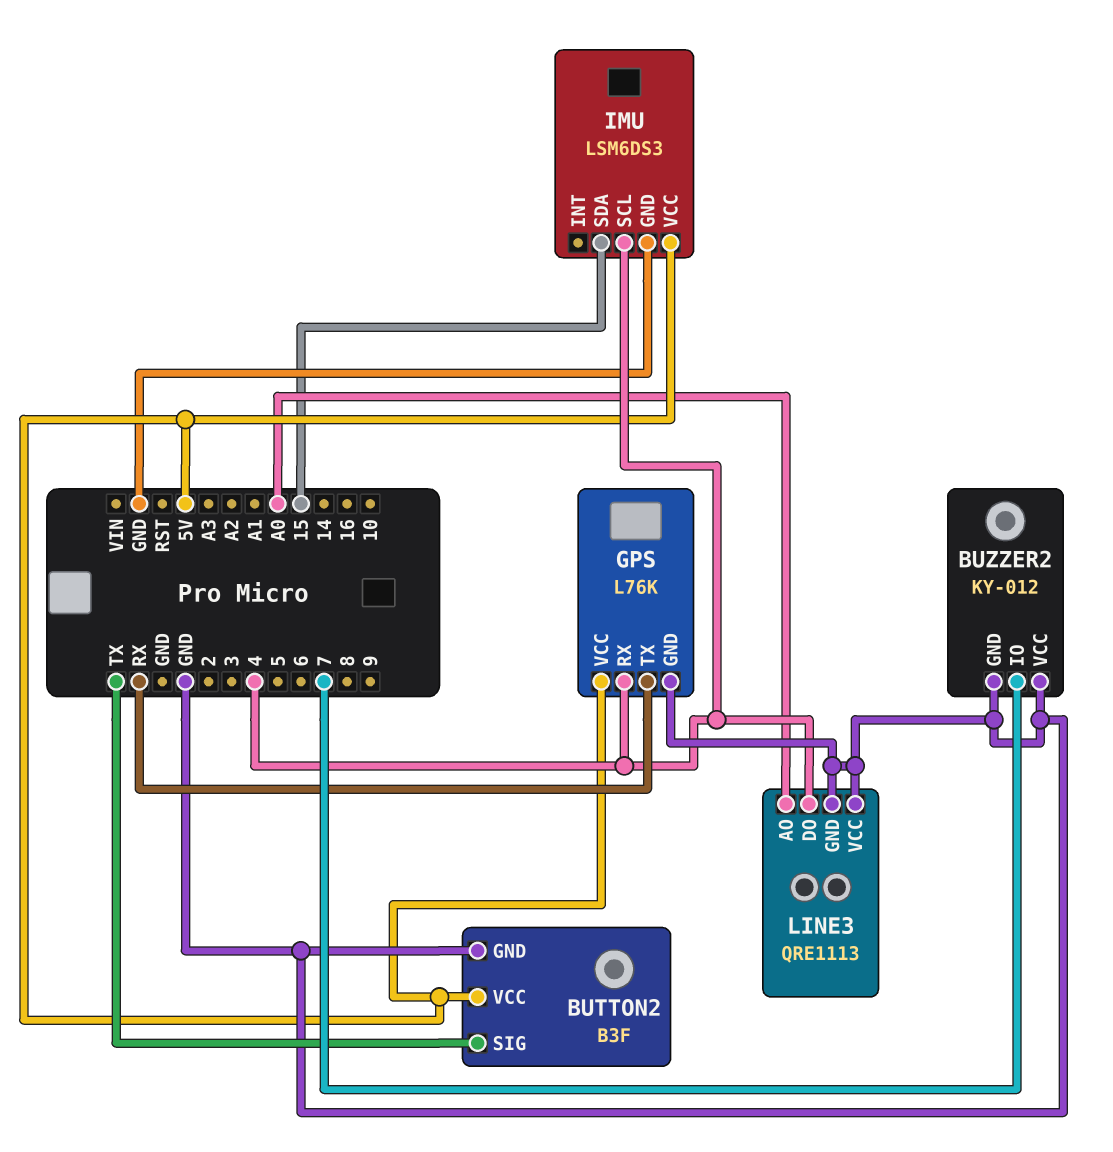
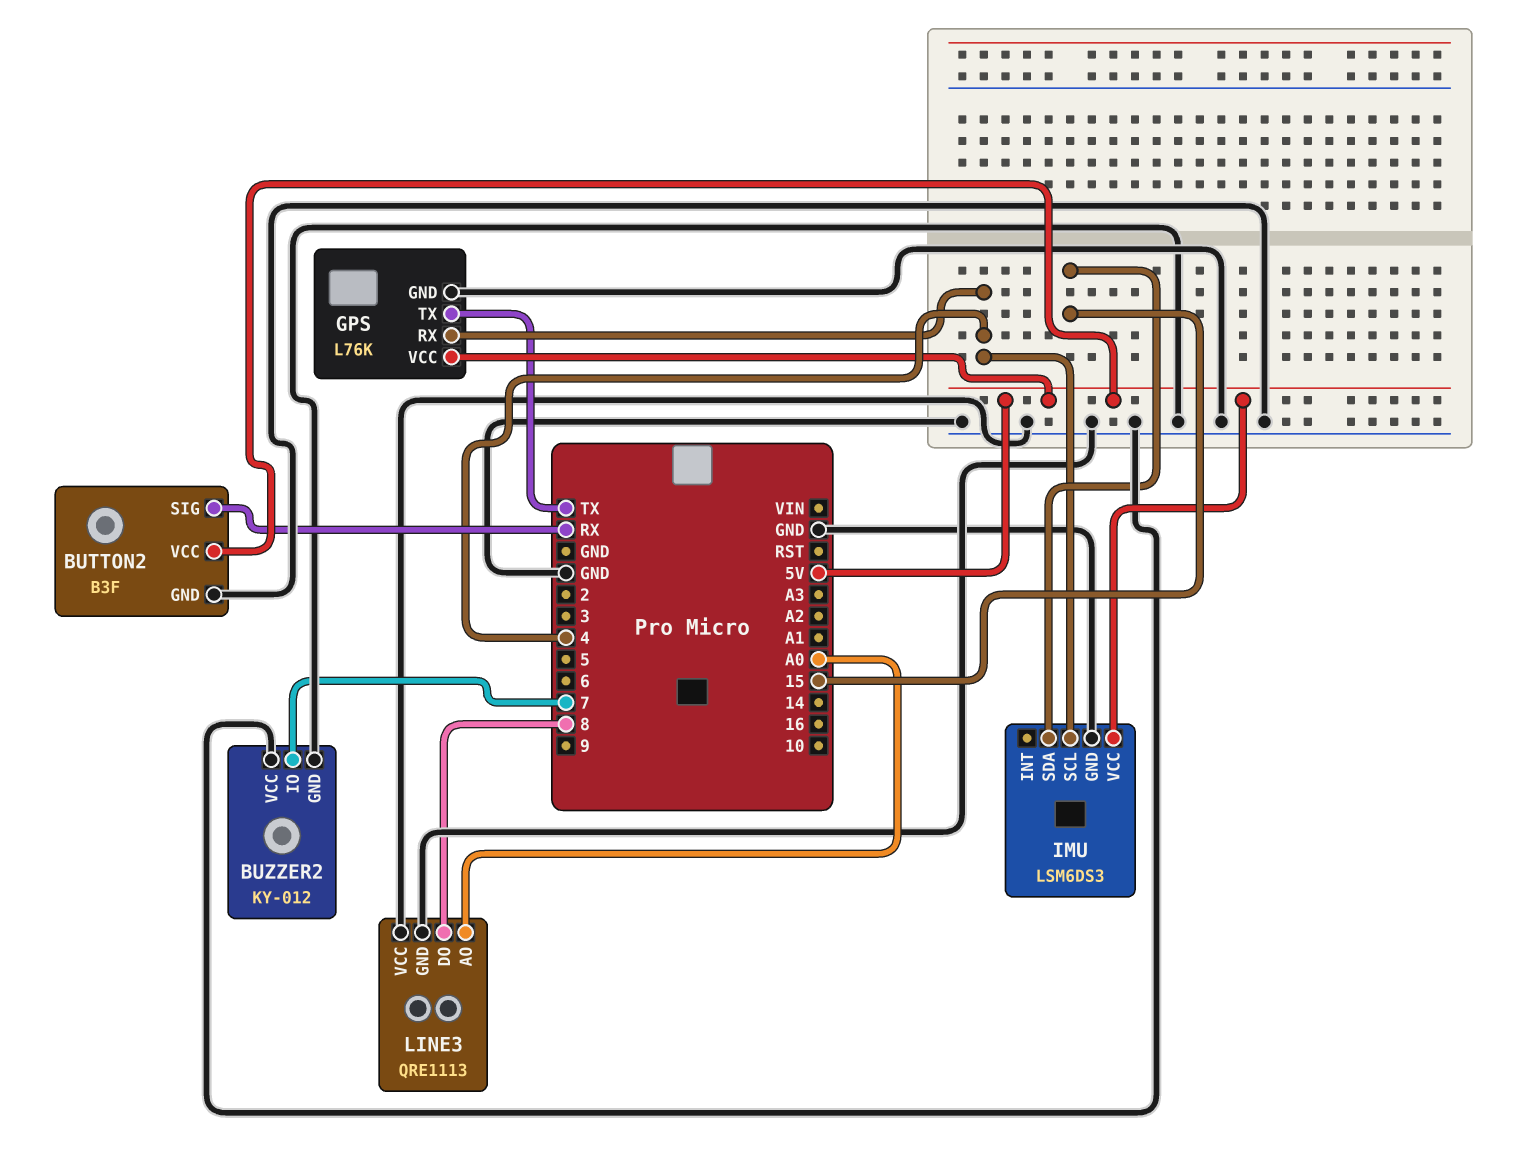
BUTTON2 pin SIG: TX -> RX
GPS pin TX: RX -> TX
LINE3 pin DO: 4 -> 8

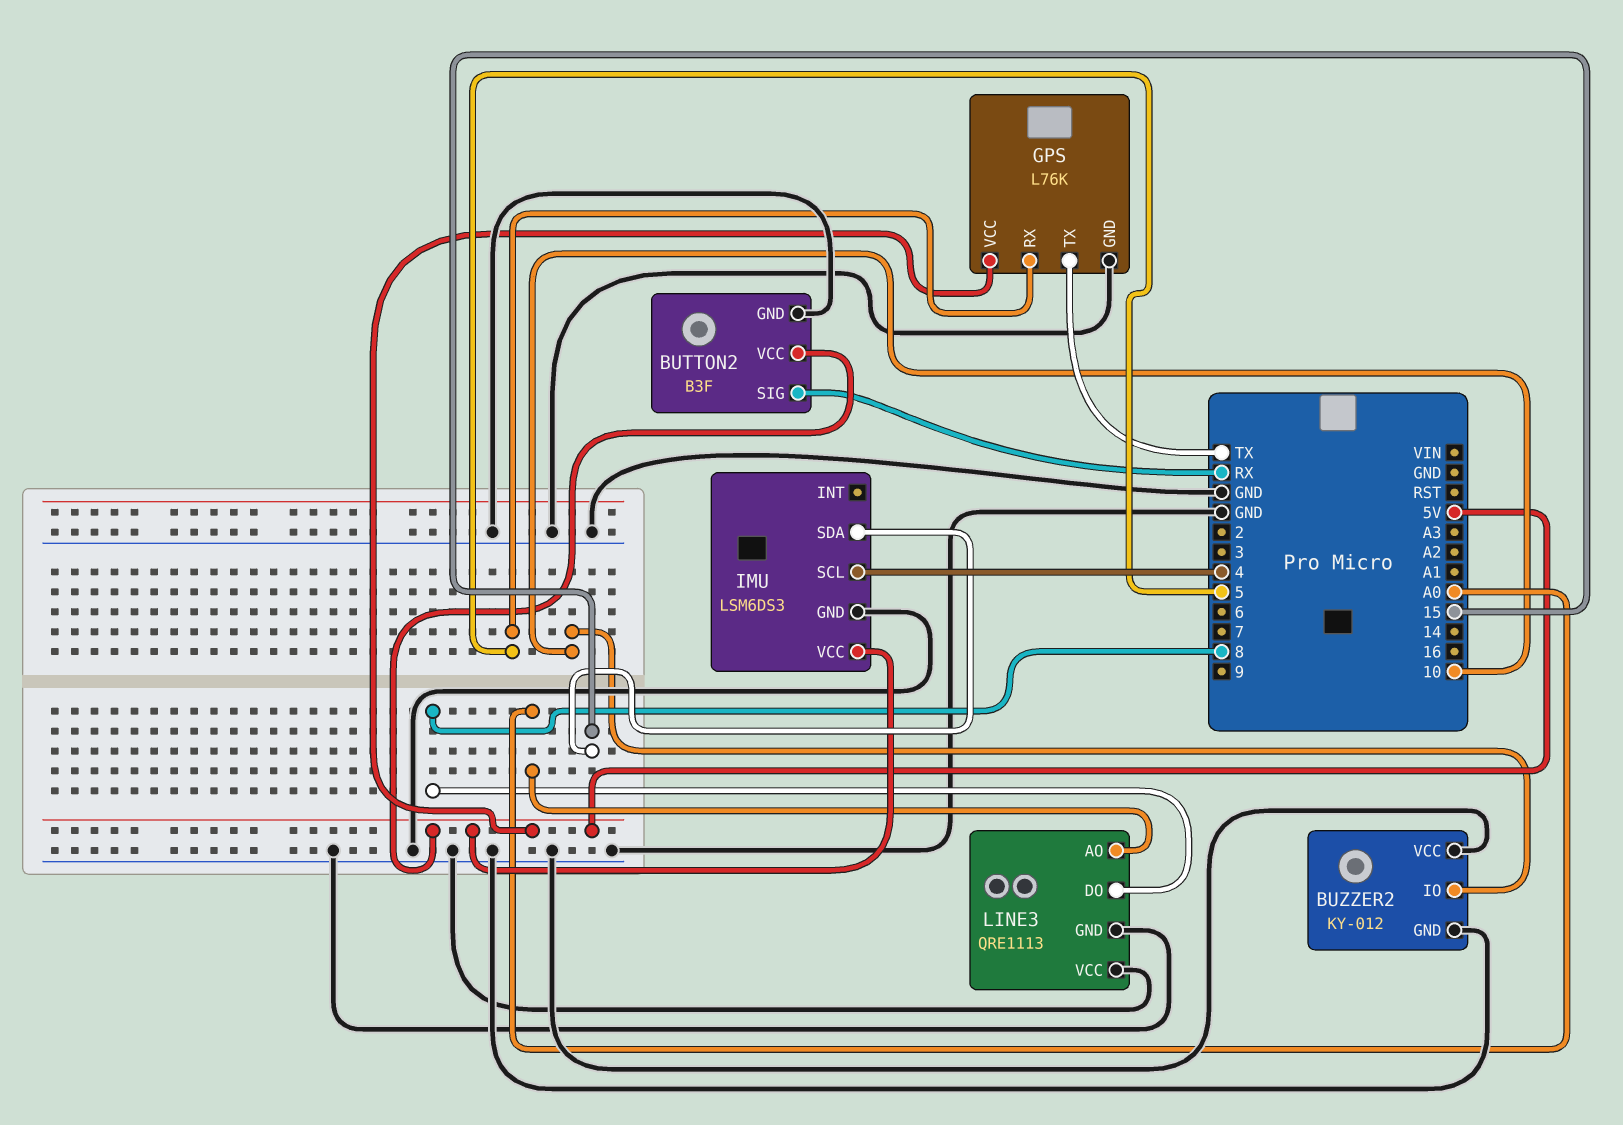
BUZZER2 pin IO: 7 -> 10
GPS pin RX: 4 -> 5

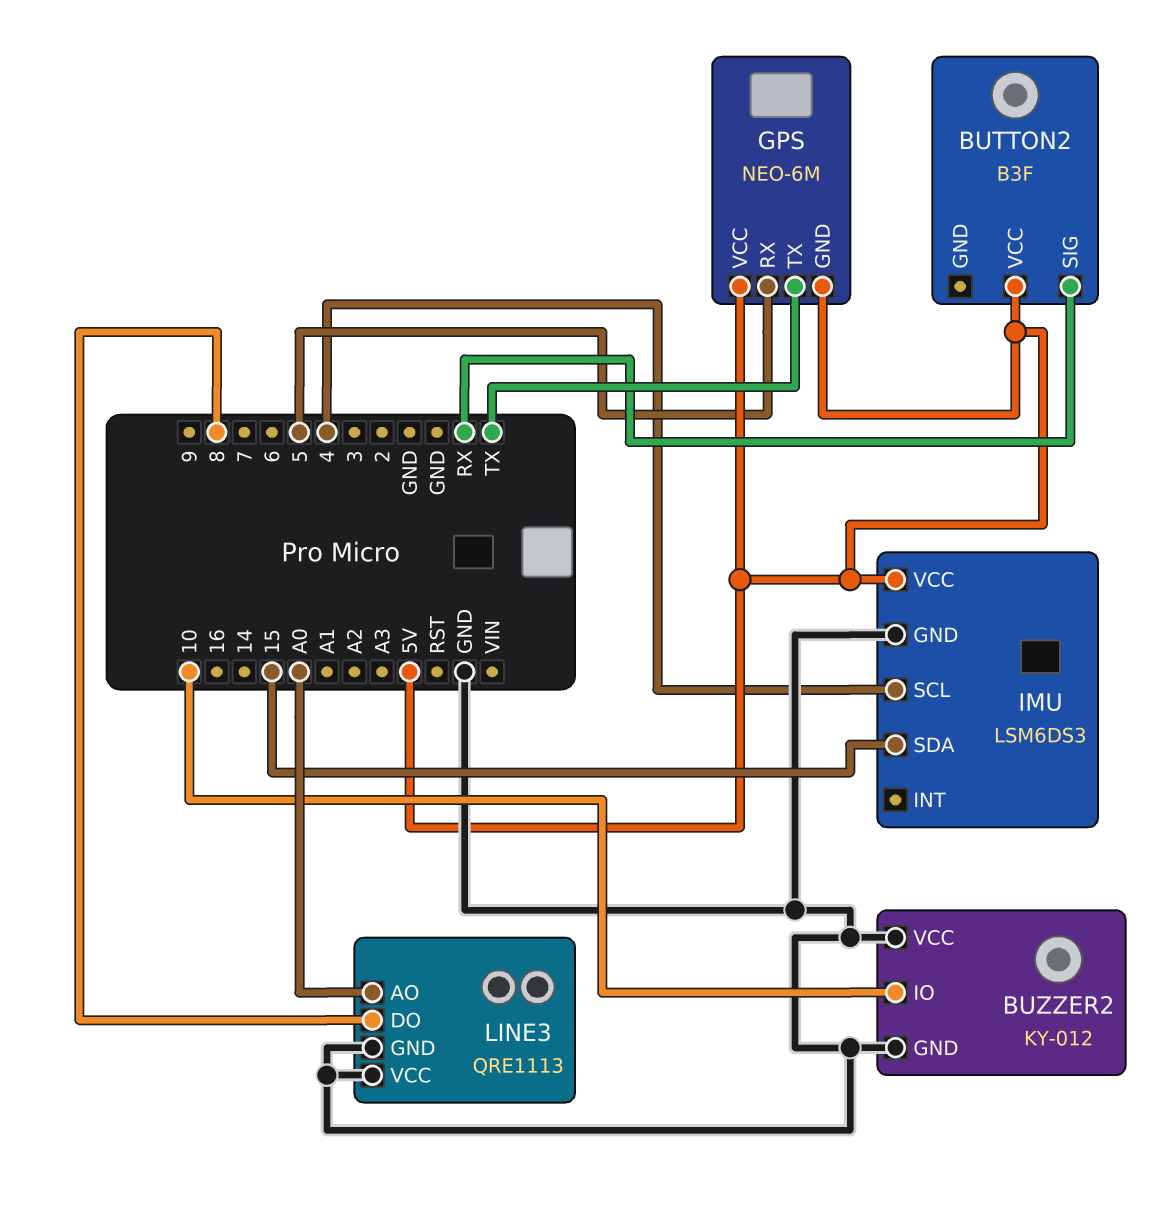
BUTTON2 pin GND: GND -> none
GPS: L76K -> NEO-6M
GPS pin GND: GND -> 5V

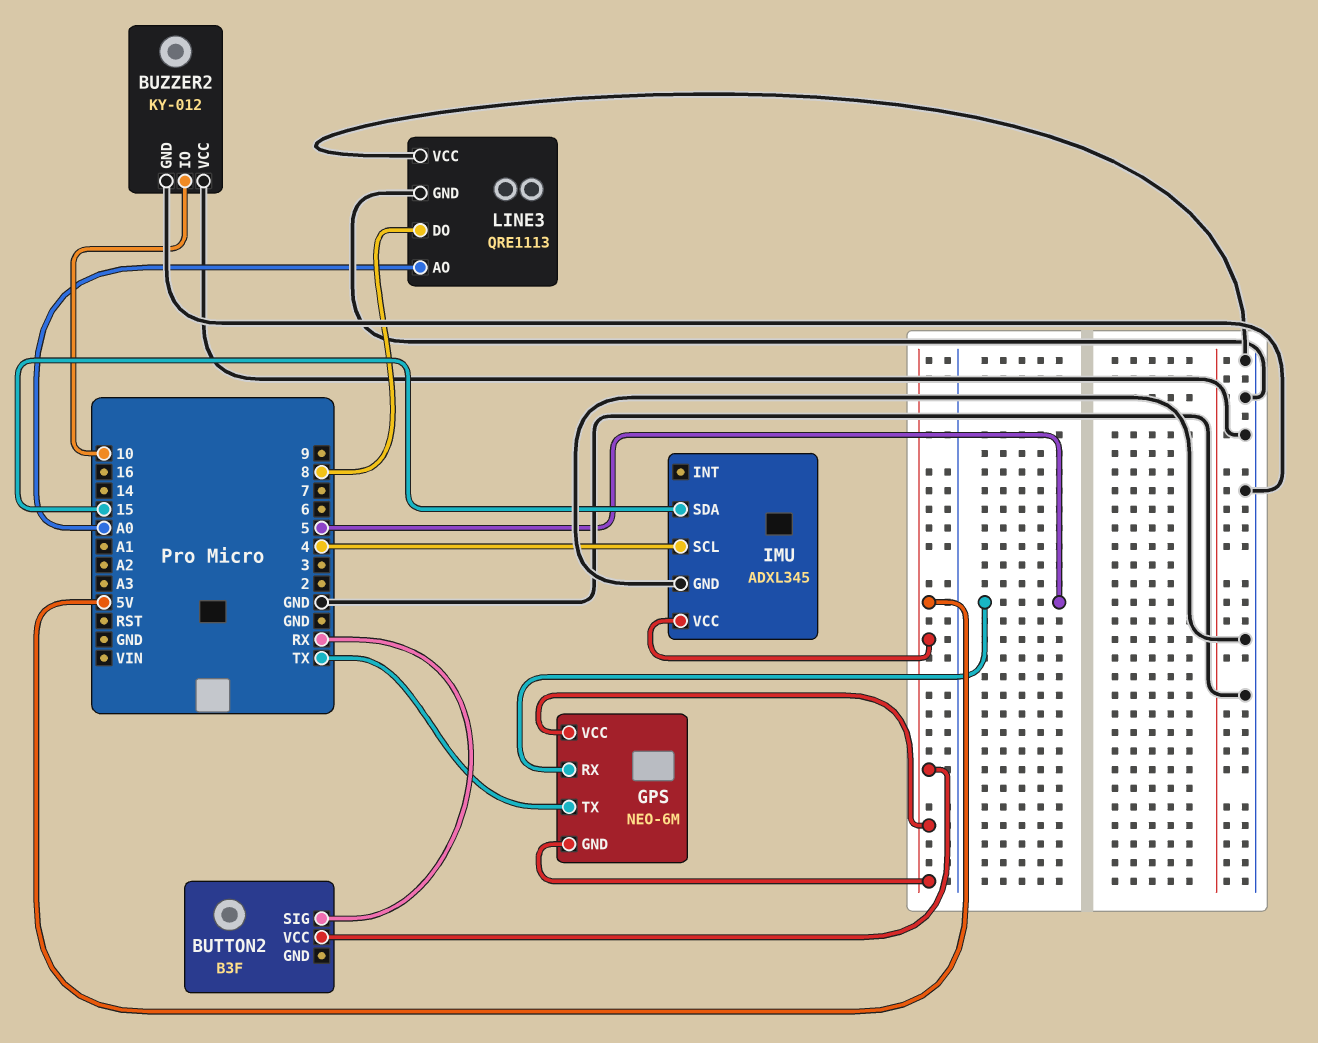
IMU: LSM6DS3 -> ADXL345

